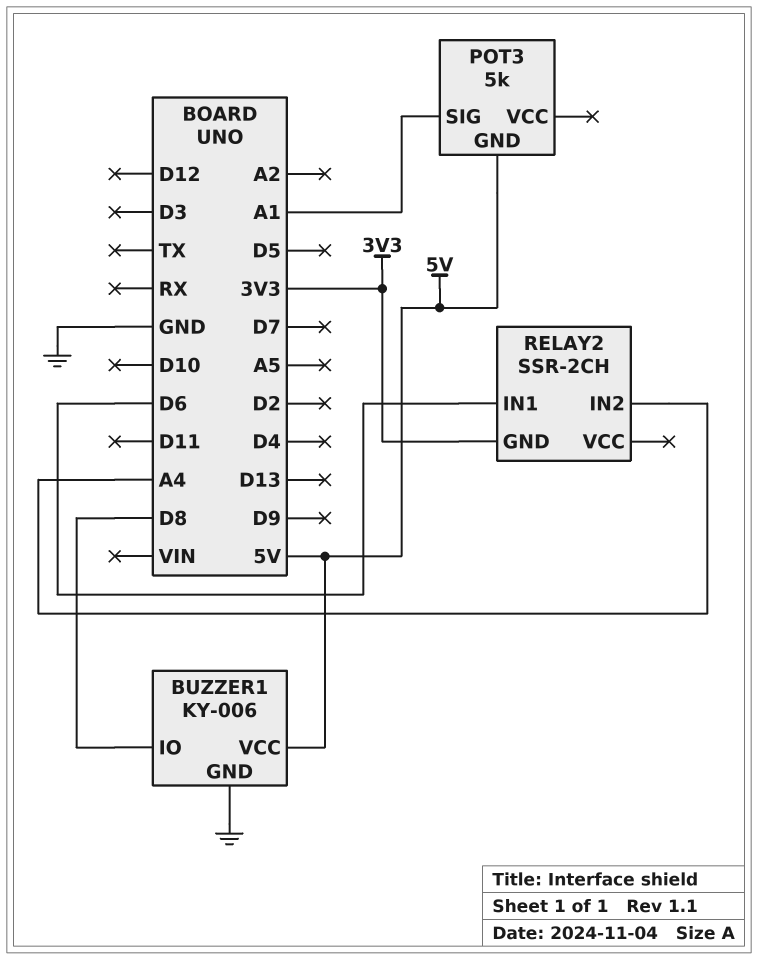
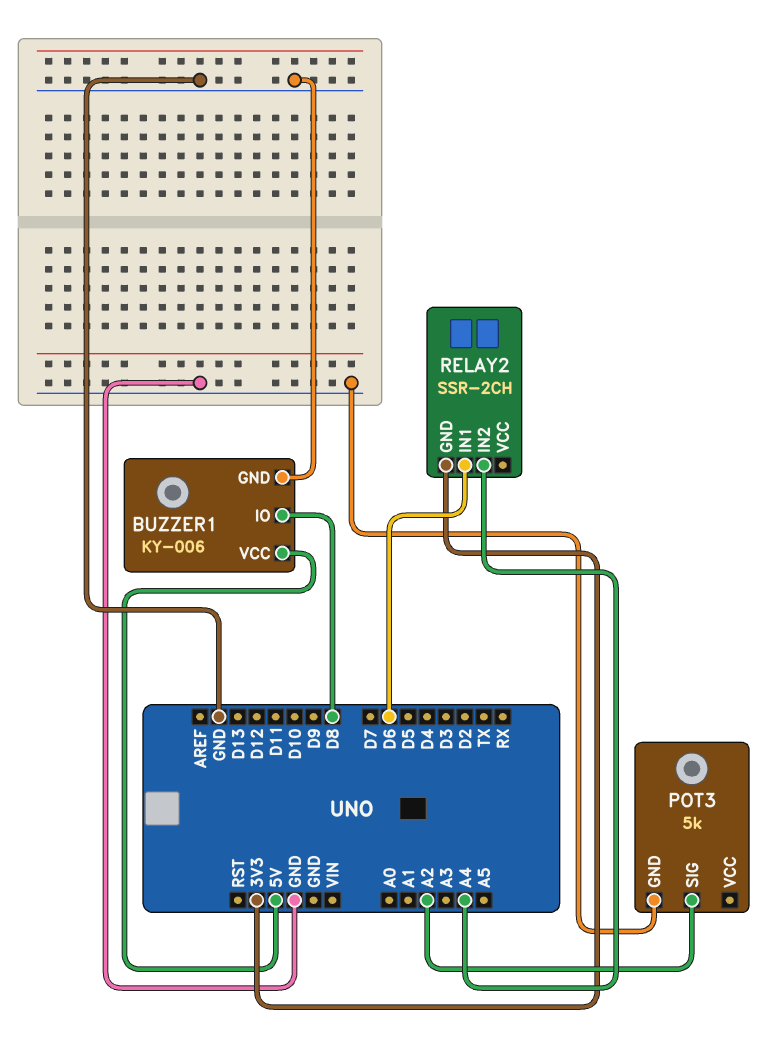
POT3 pin GND: 5V -> GND
POT3 pin SIG: A1 -> A2

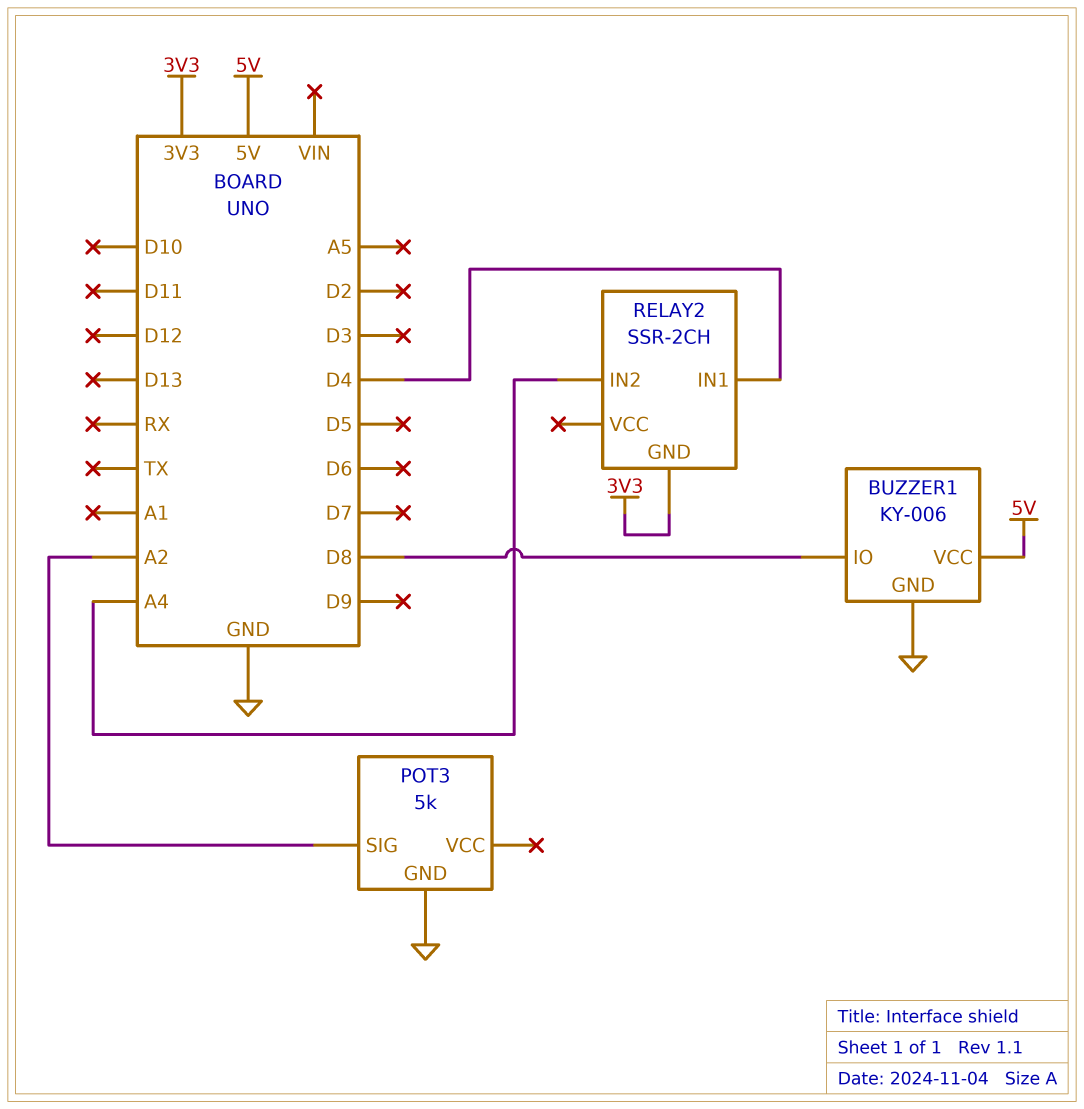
RELAY2 pin IN1: D6 -> D4

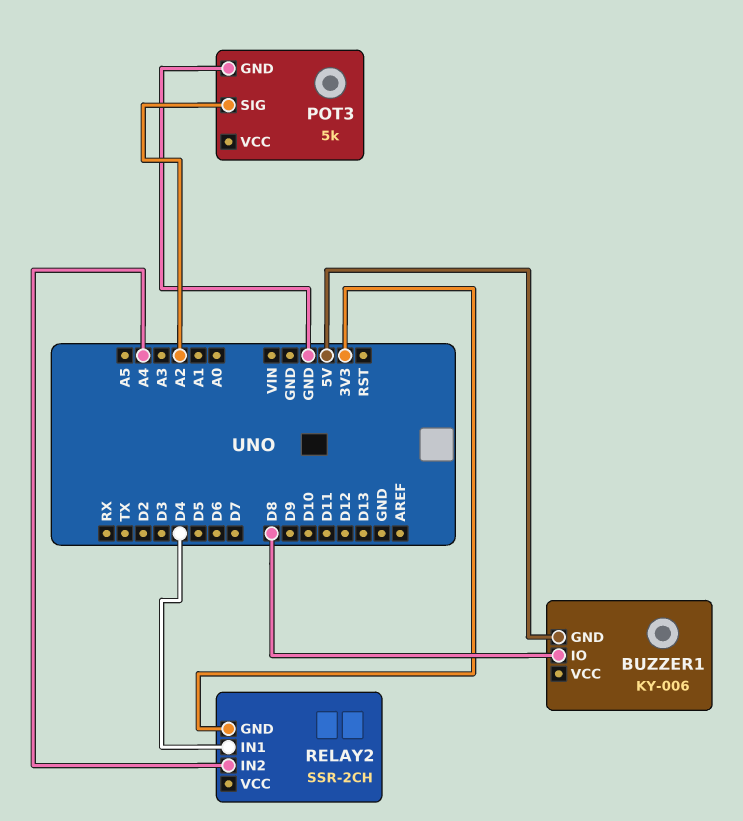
BUZZER1 pin GND: GND -> 5V
BUZZER1 pin VCC: 5V -> none

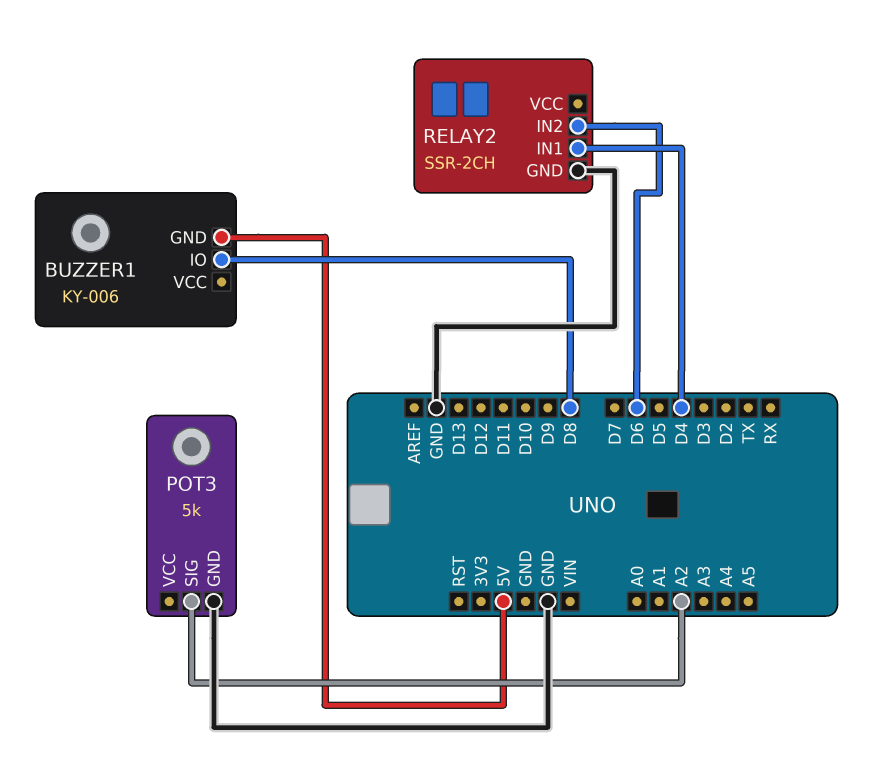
RELAY2 pin GND: 3V3 -> GND
RELAY2 pin IN2: A4 -> D6

